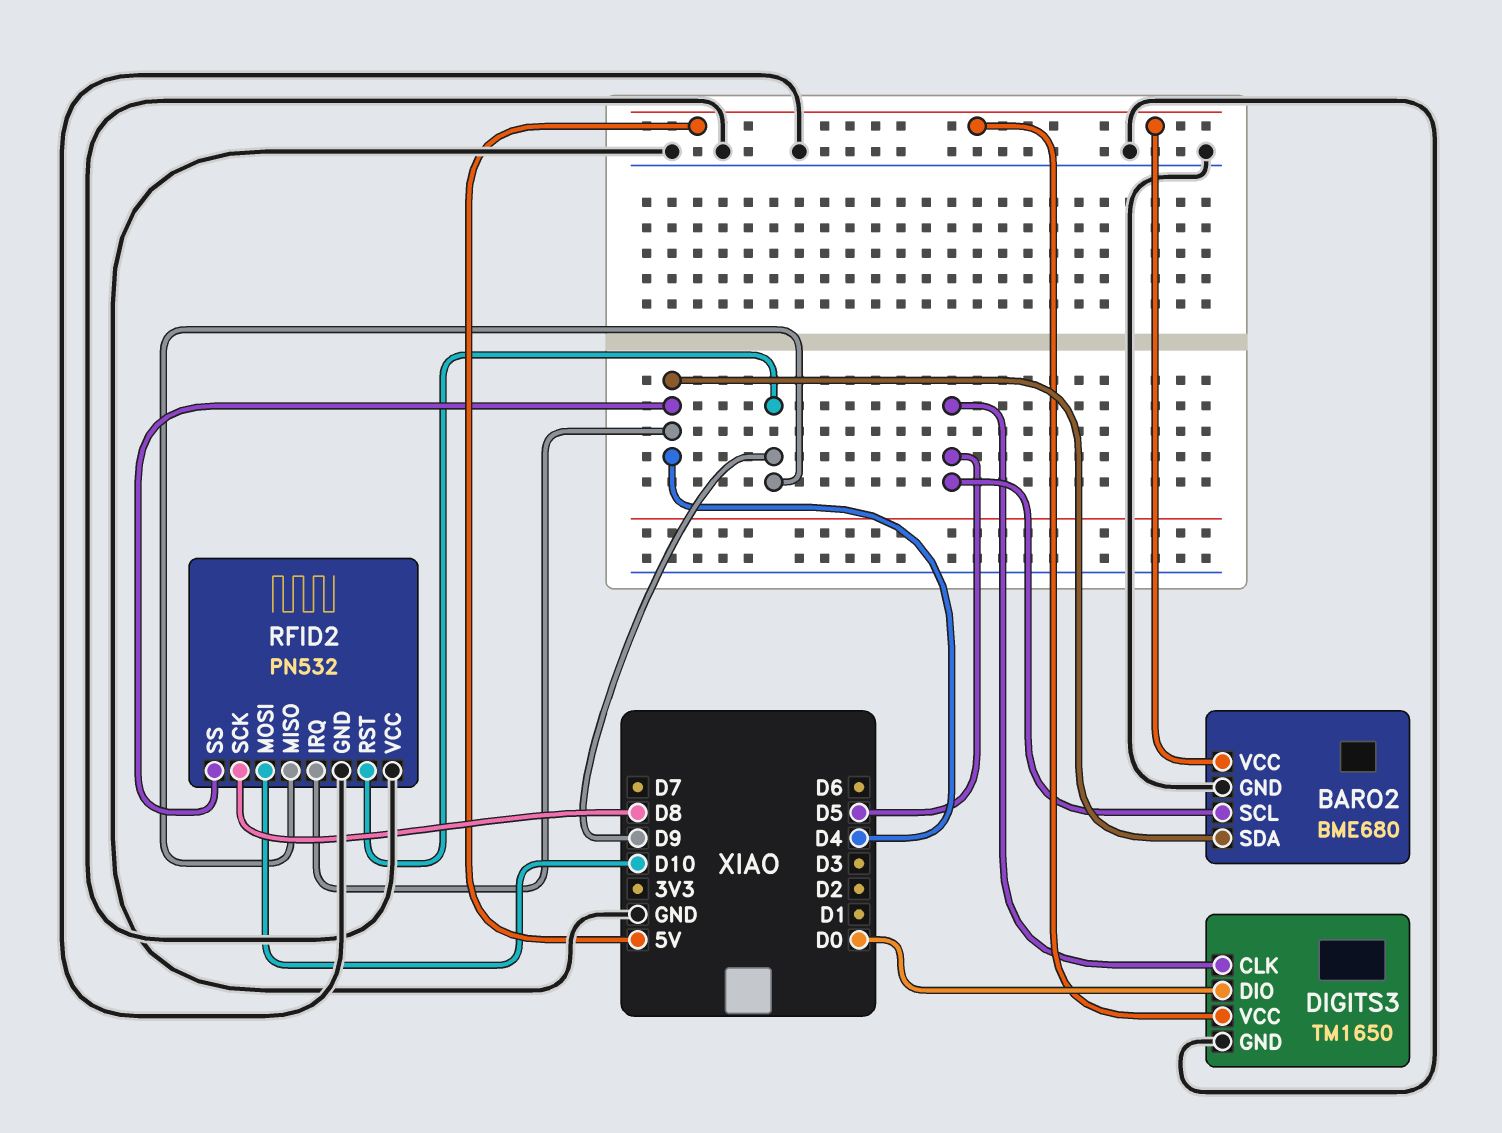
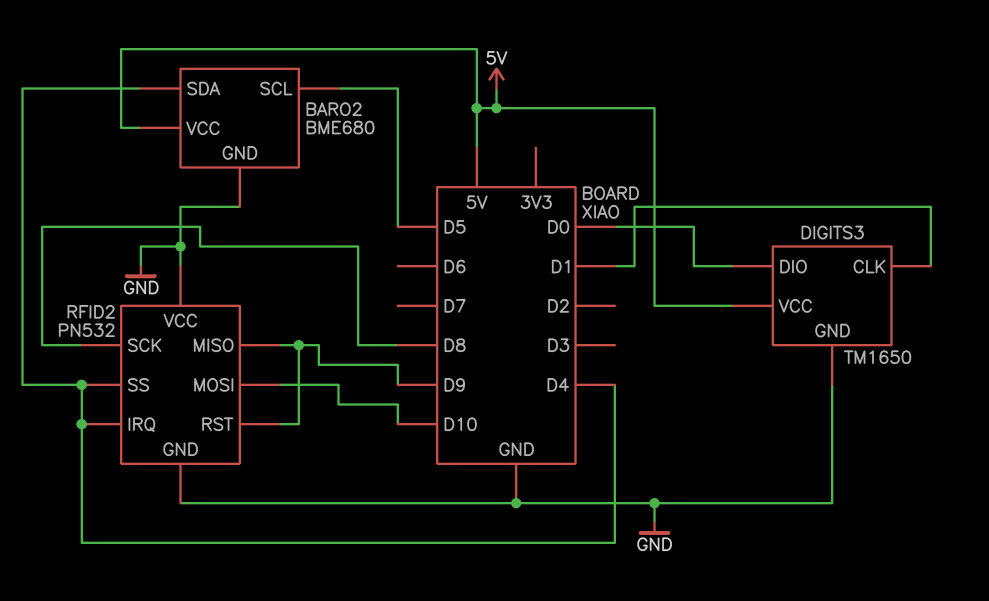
DIGITS3 pin CLK: D5 -> D1

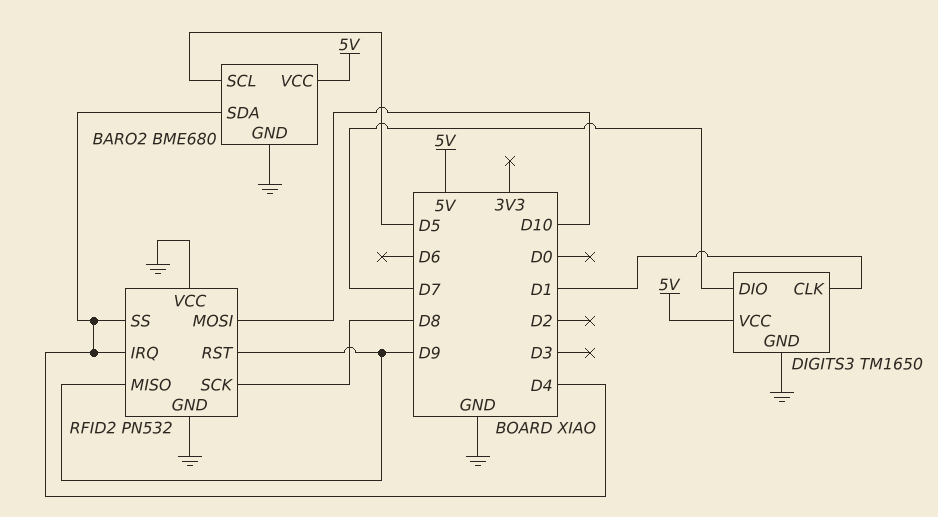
DIGITS3 pin DIO: D0 -> D7

